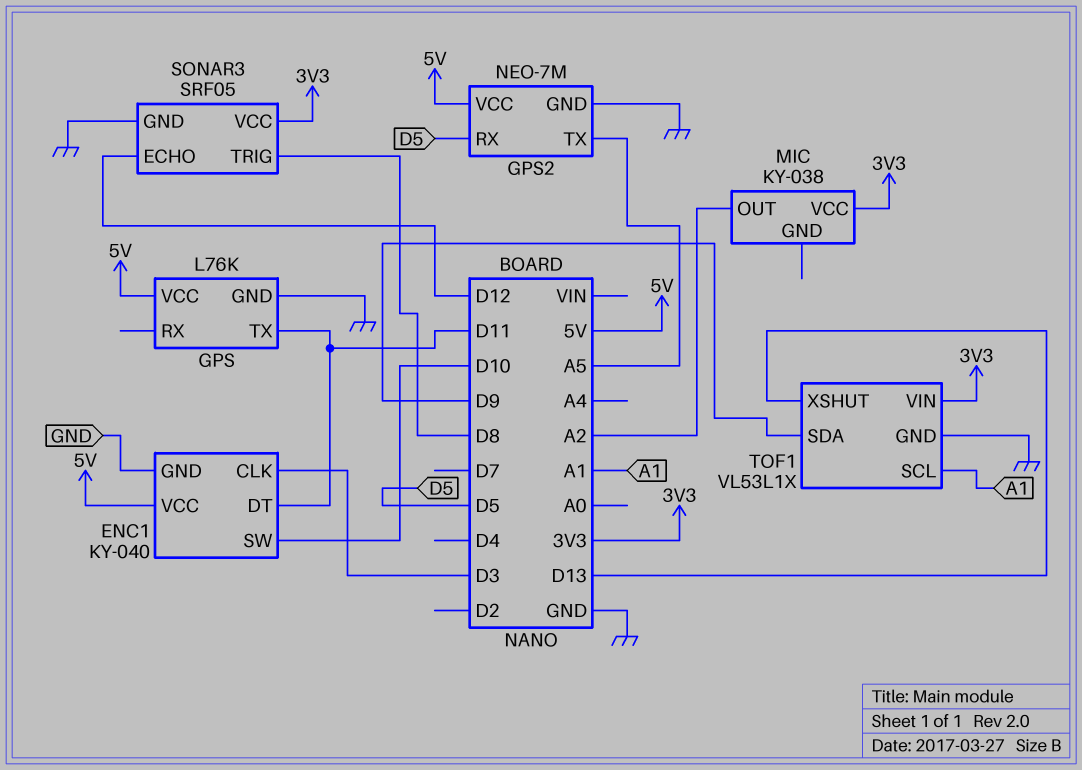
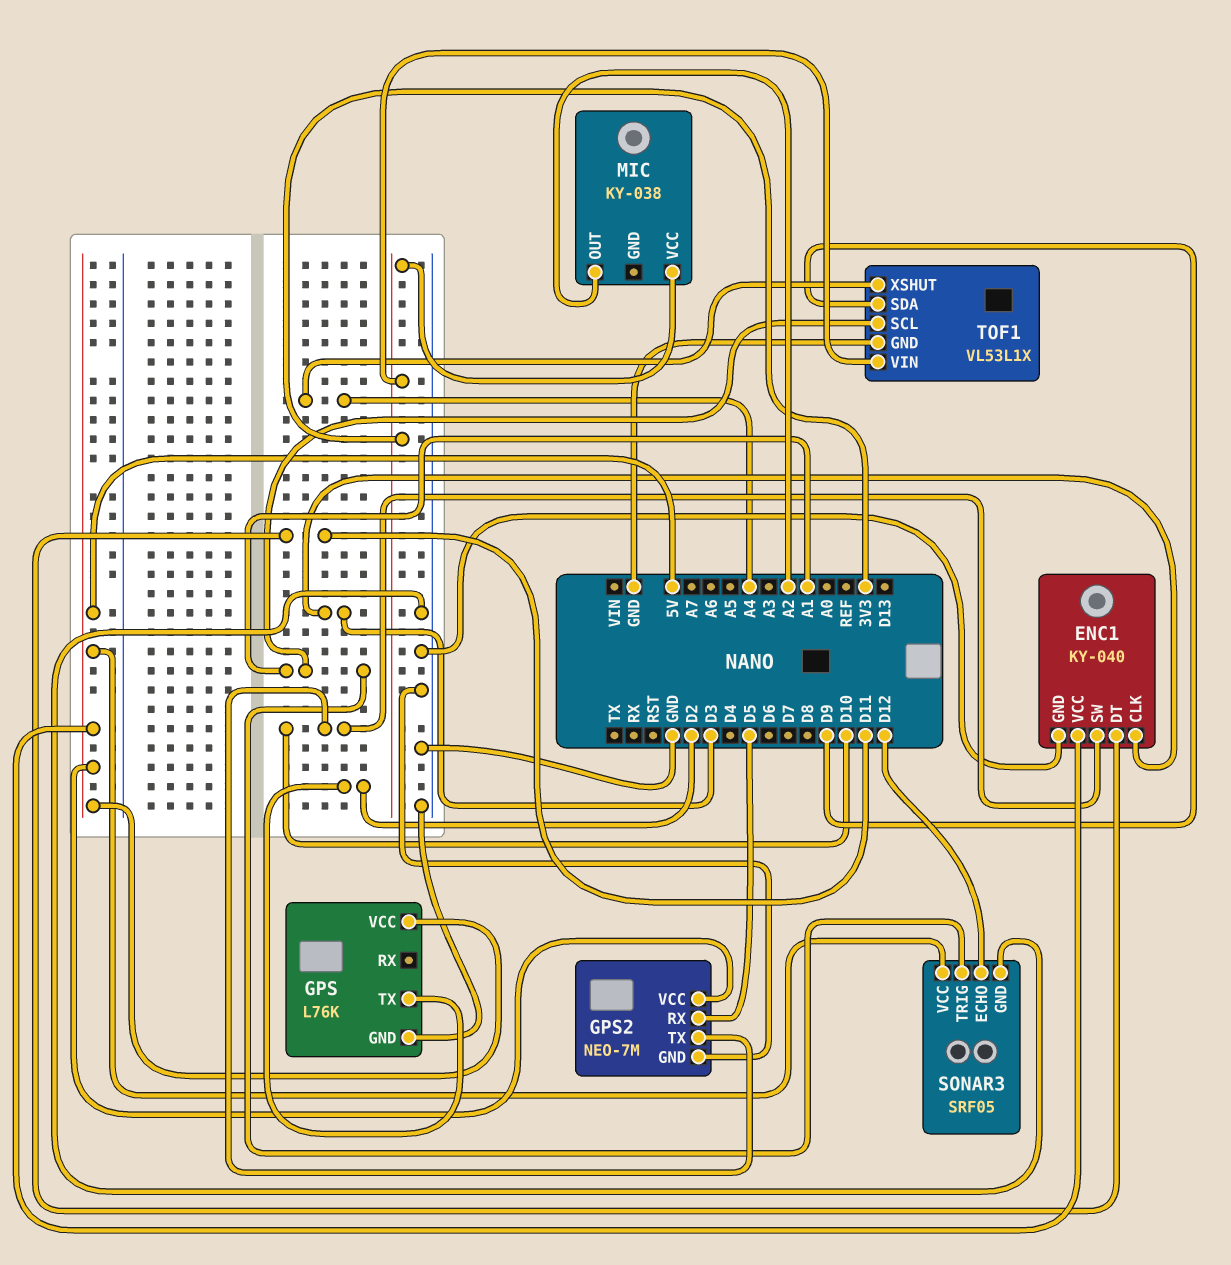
GPS pin TX: D11 -> D2
GPS2 pin TX: A5 -> D10
SONAR3 pin TRIG: D8 -> A1
SONAR3 pin VCC: 3V3 -> 5V
TOF1 pin XSHUT: D13 -> A4

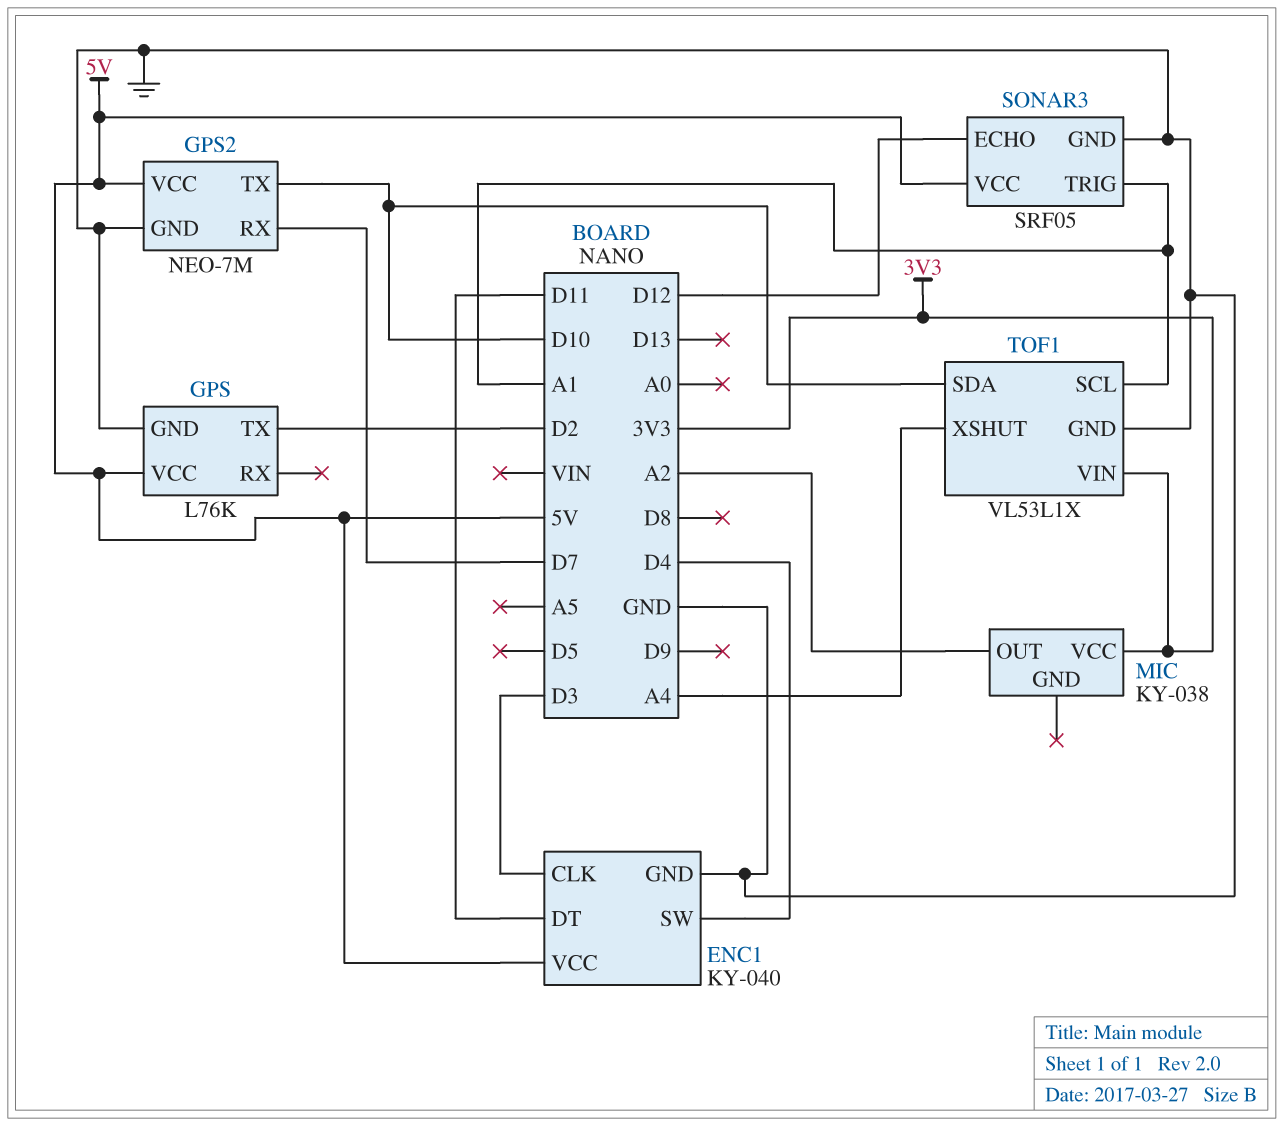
ENC1 pin SW: D10 -> D4
GPS2 pin RX: D5 -> D7
TOF1 pin SDA: D9 -> D10

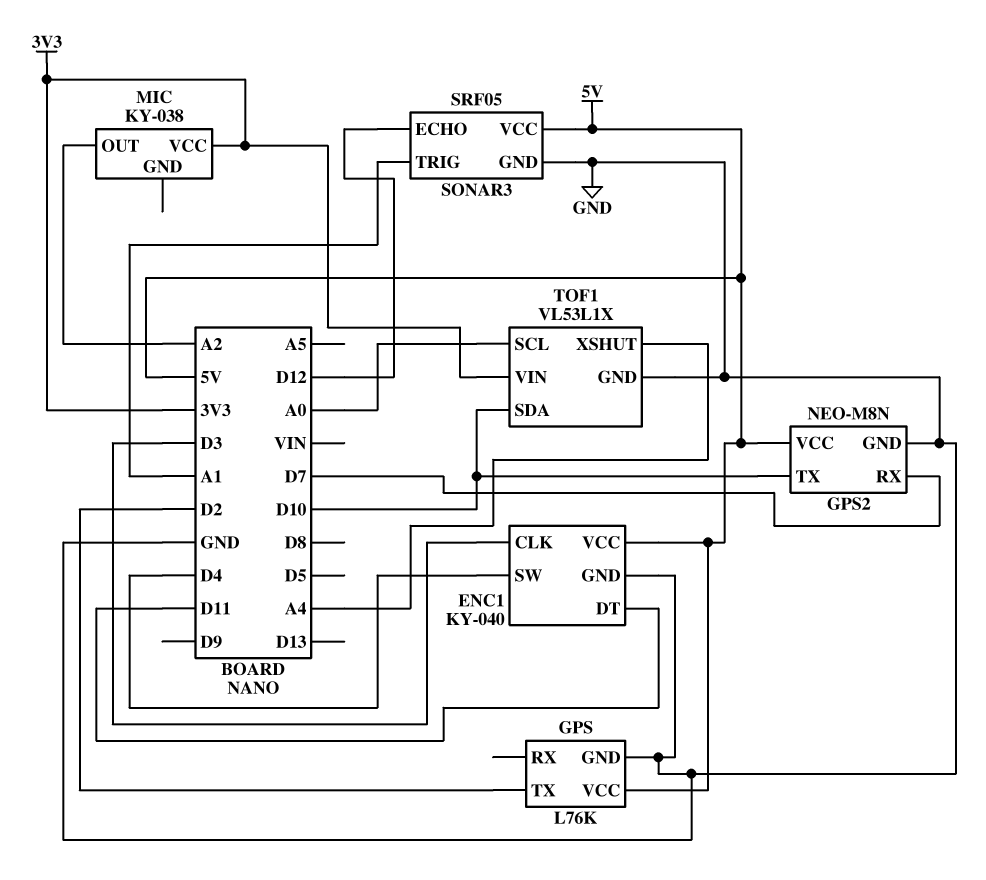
GPS2: NEO-7M -> NEO-M8N
TOF1 pin SCL: A1 -> A0

